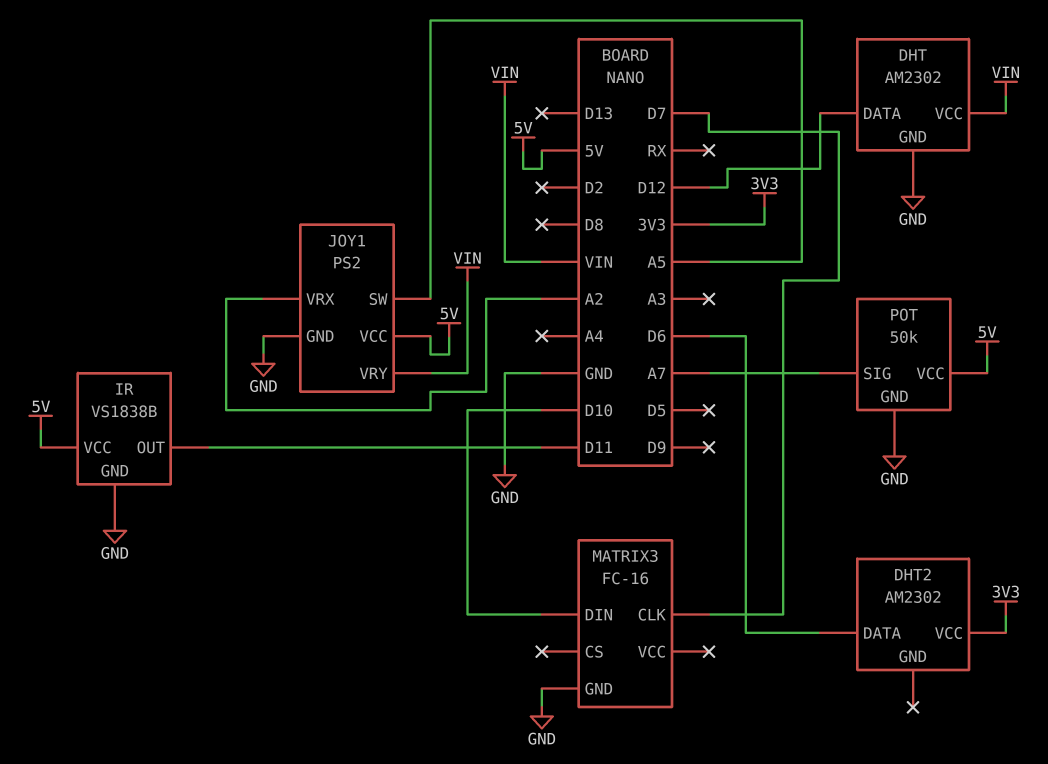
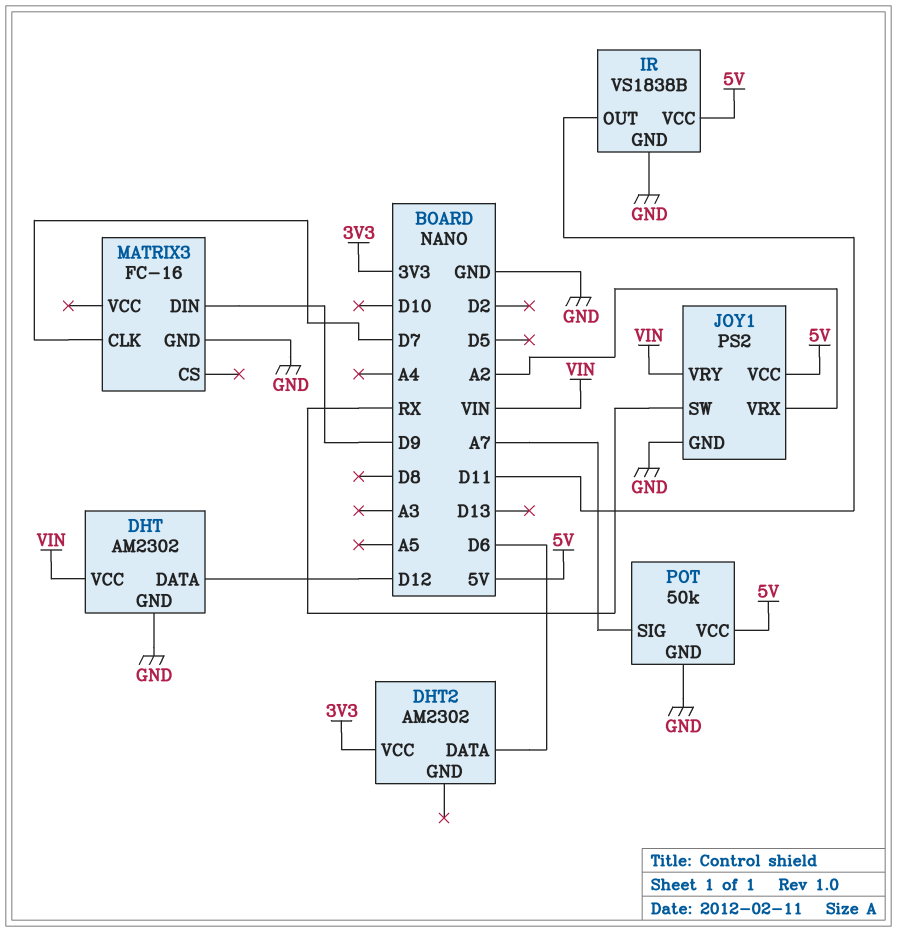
JOY1 pin SW: A5 -> RX
MATRIX3 pin DIN: D10 -> D9

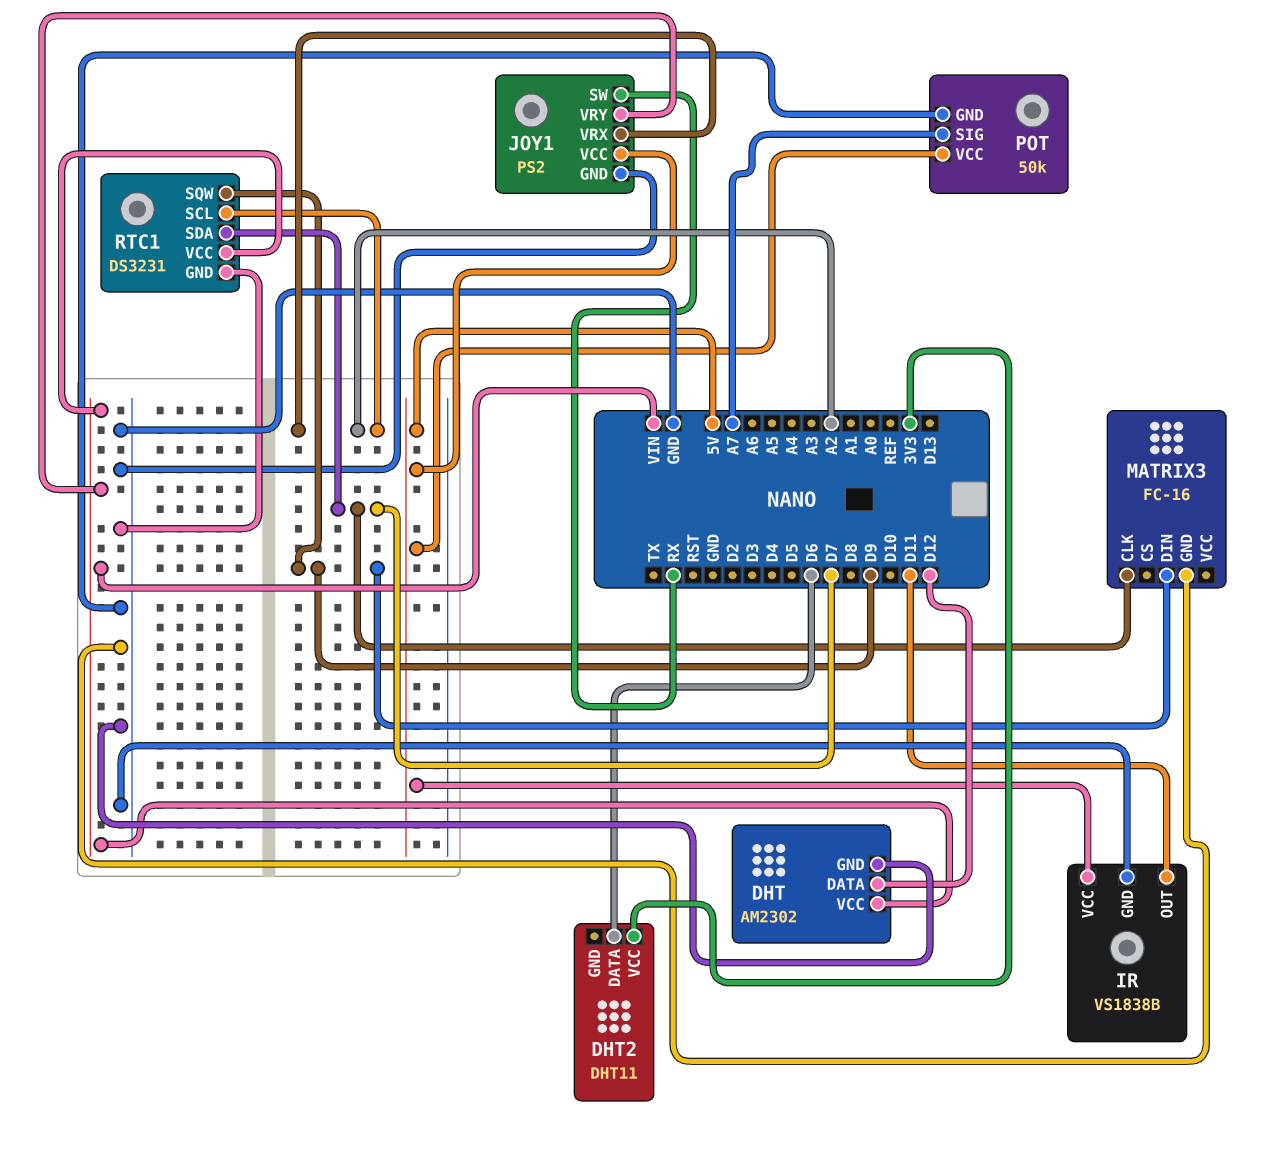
DHT2: AM2302 -> DHT11
RTC1: none -> DS3231
RTC1 pin GND: none -> GND
RTC1 pin SCL: none -> A2
RTC1 pin SDA: none -> D7
RTC1 pin SQW: none -> D9
RTC1 pin VCC: none -> VIN

